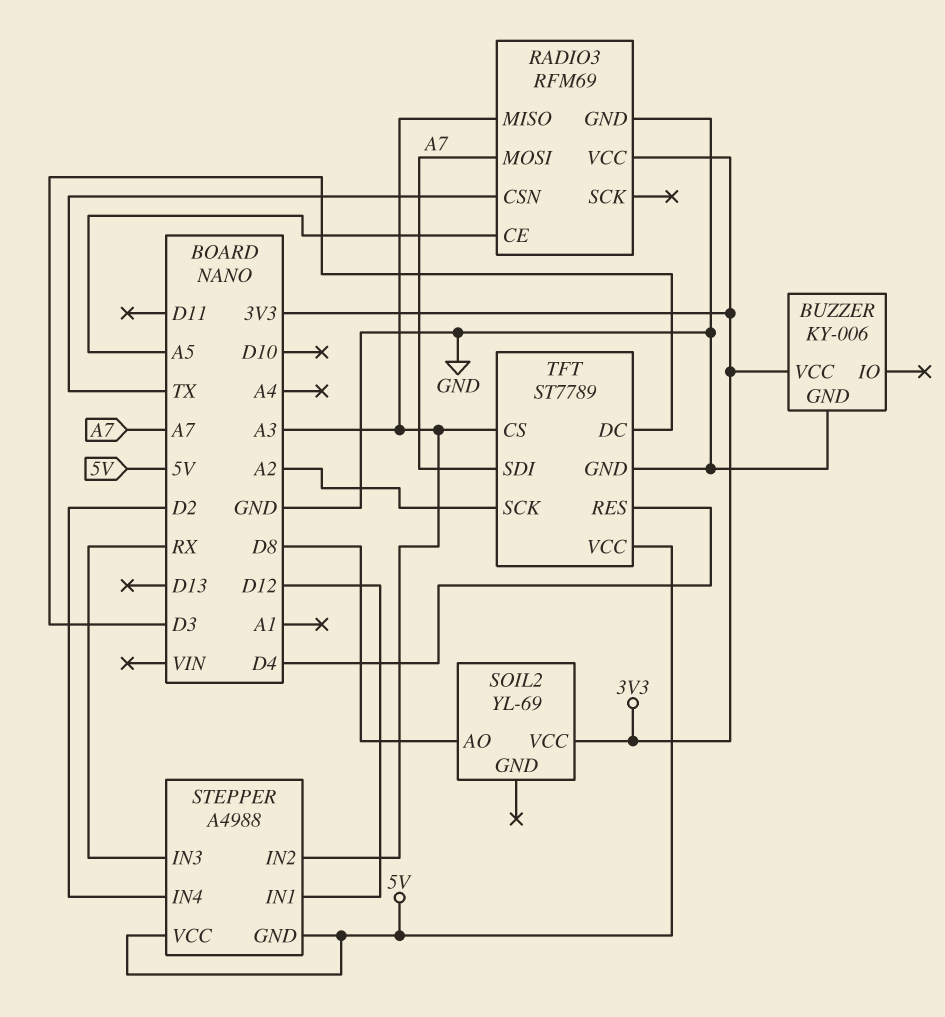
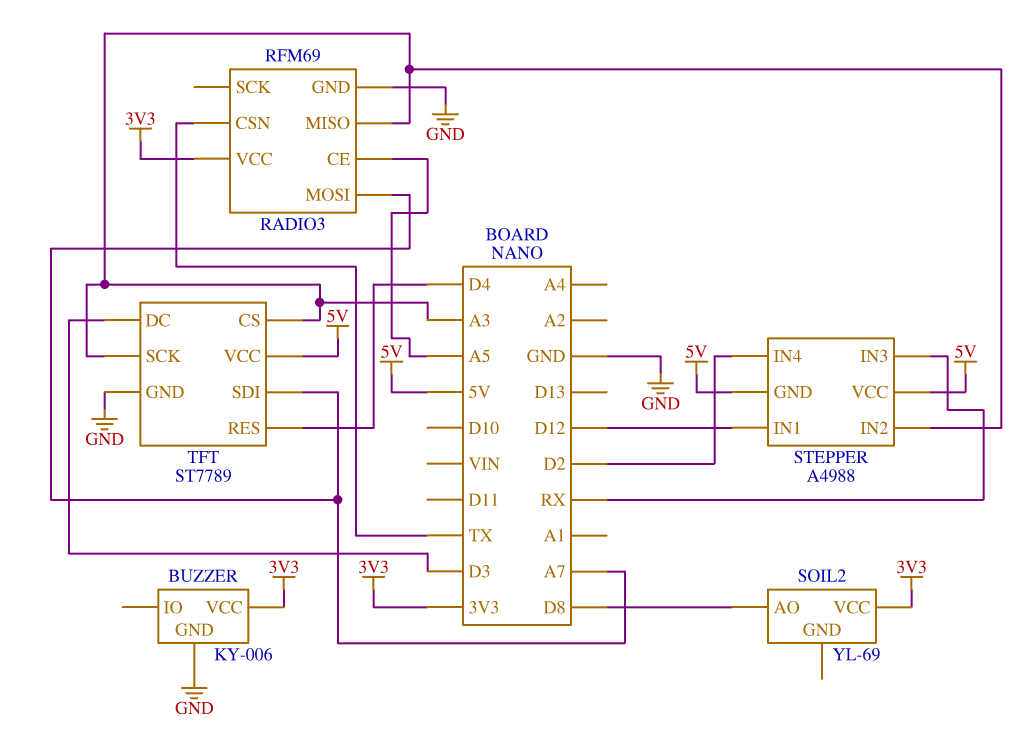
TFT pin SCK: A2 -> A3

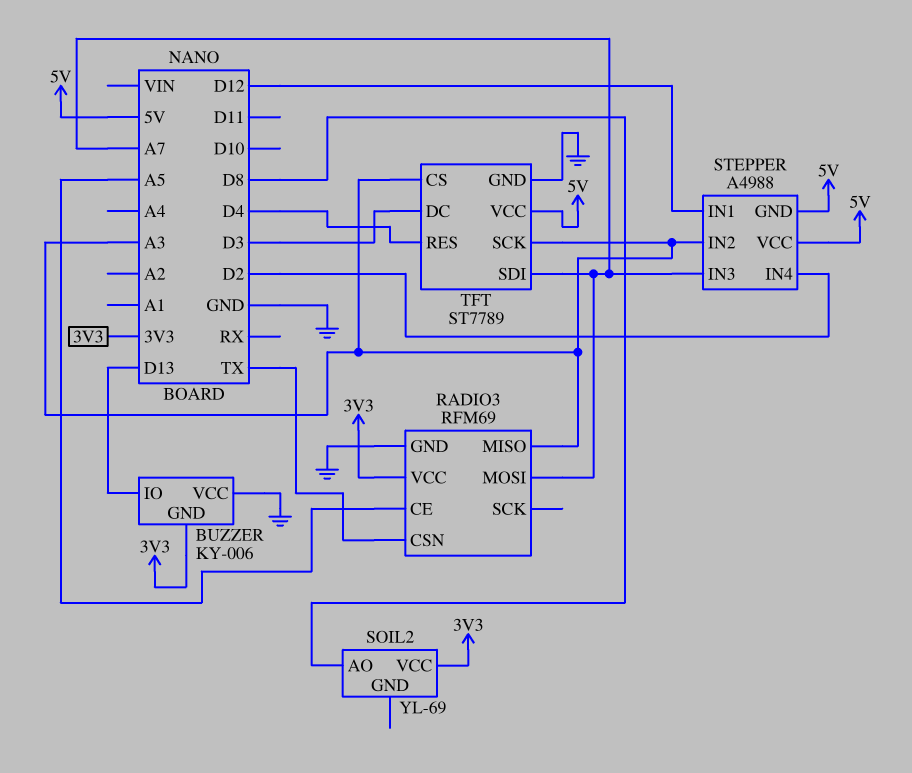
BUZZER pin GND: GND -> 3V3
BUZZER pin IO: none -> D13
BUZZER pin VCC: 3V3 -> GND
STEPPER pin IN3: RX -> A7

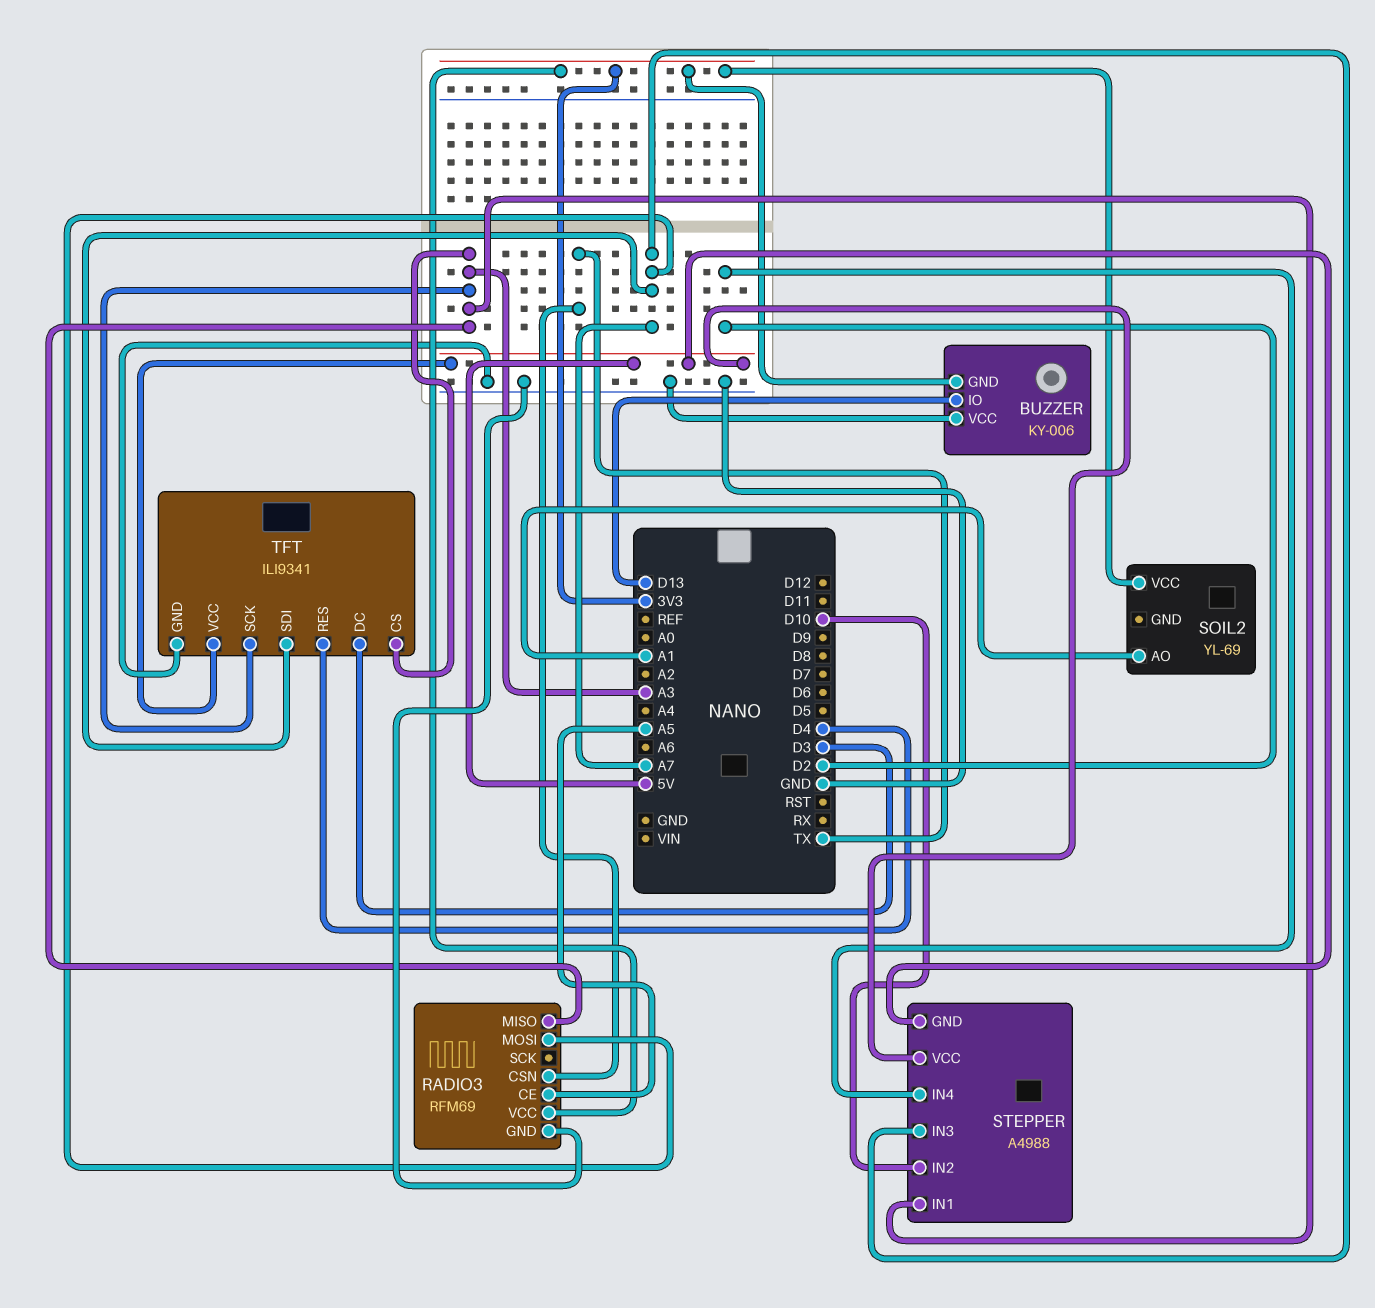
SOIL2 pin AO: D8 -> A1
STEPPER pin IN1: D12 -> A3
STEPPER pin IN2: A3 -> D10
TFT: ST7789 -> ILI9341

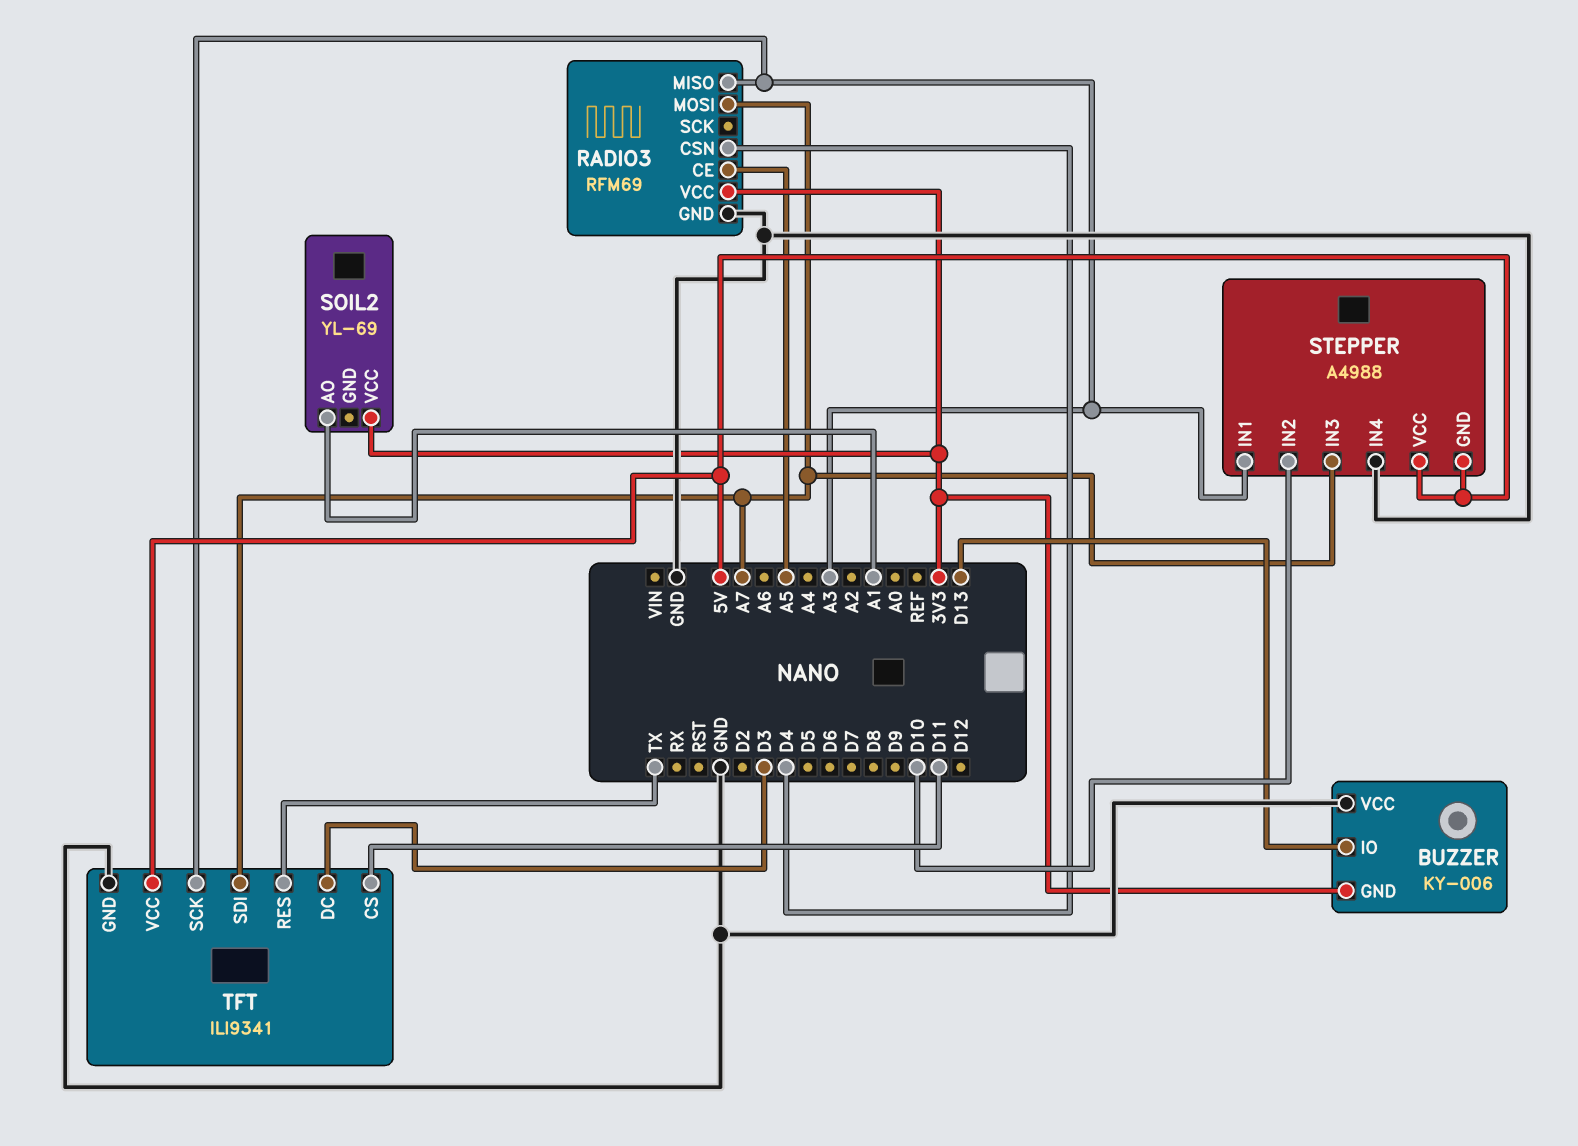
RADIO3 pin CSN: TX -> D4
STEPPER pin IN4: D2 -> GND
TFT pin CS: A3 -> D11
TFT pin RES: D4 -> TX

